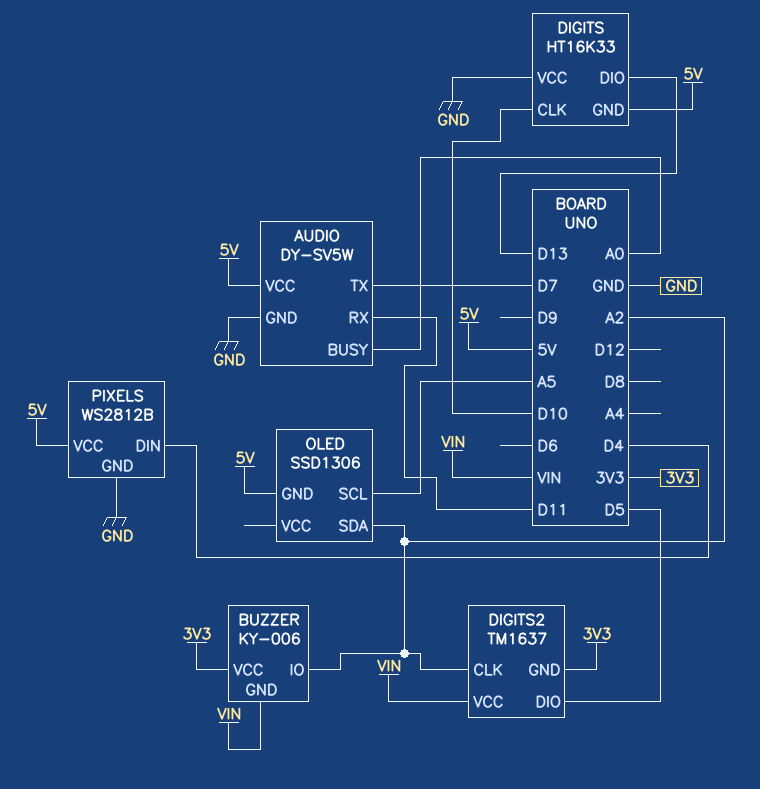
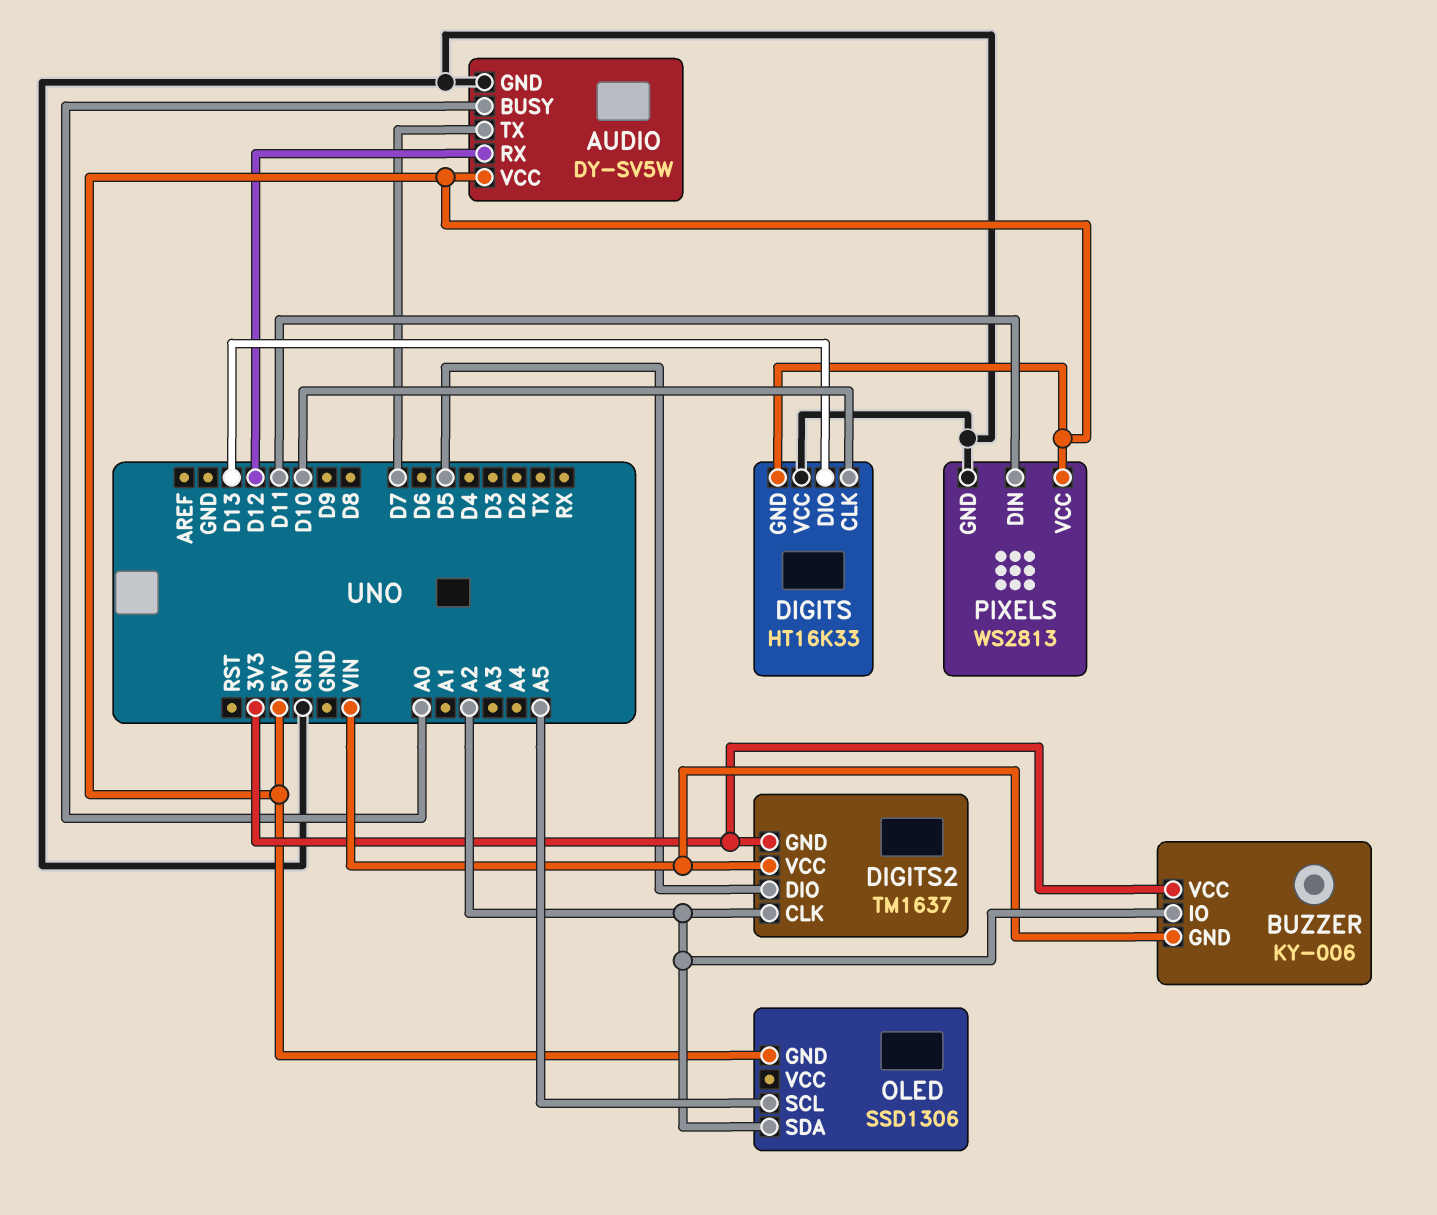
AUDIO pin RX: D11 -> D12
PIXELS: WS2812B -> WS2813
PIXELS pin DIN: D4 -> D11

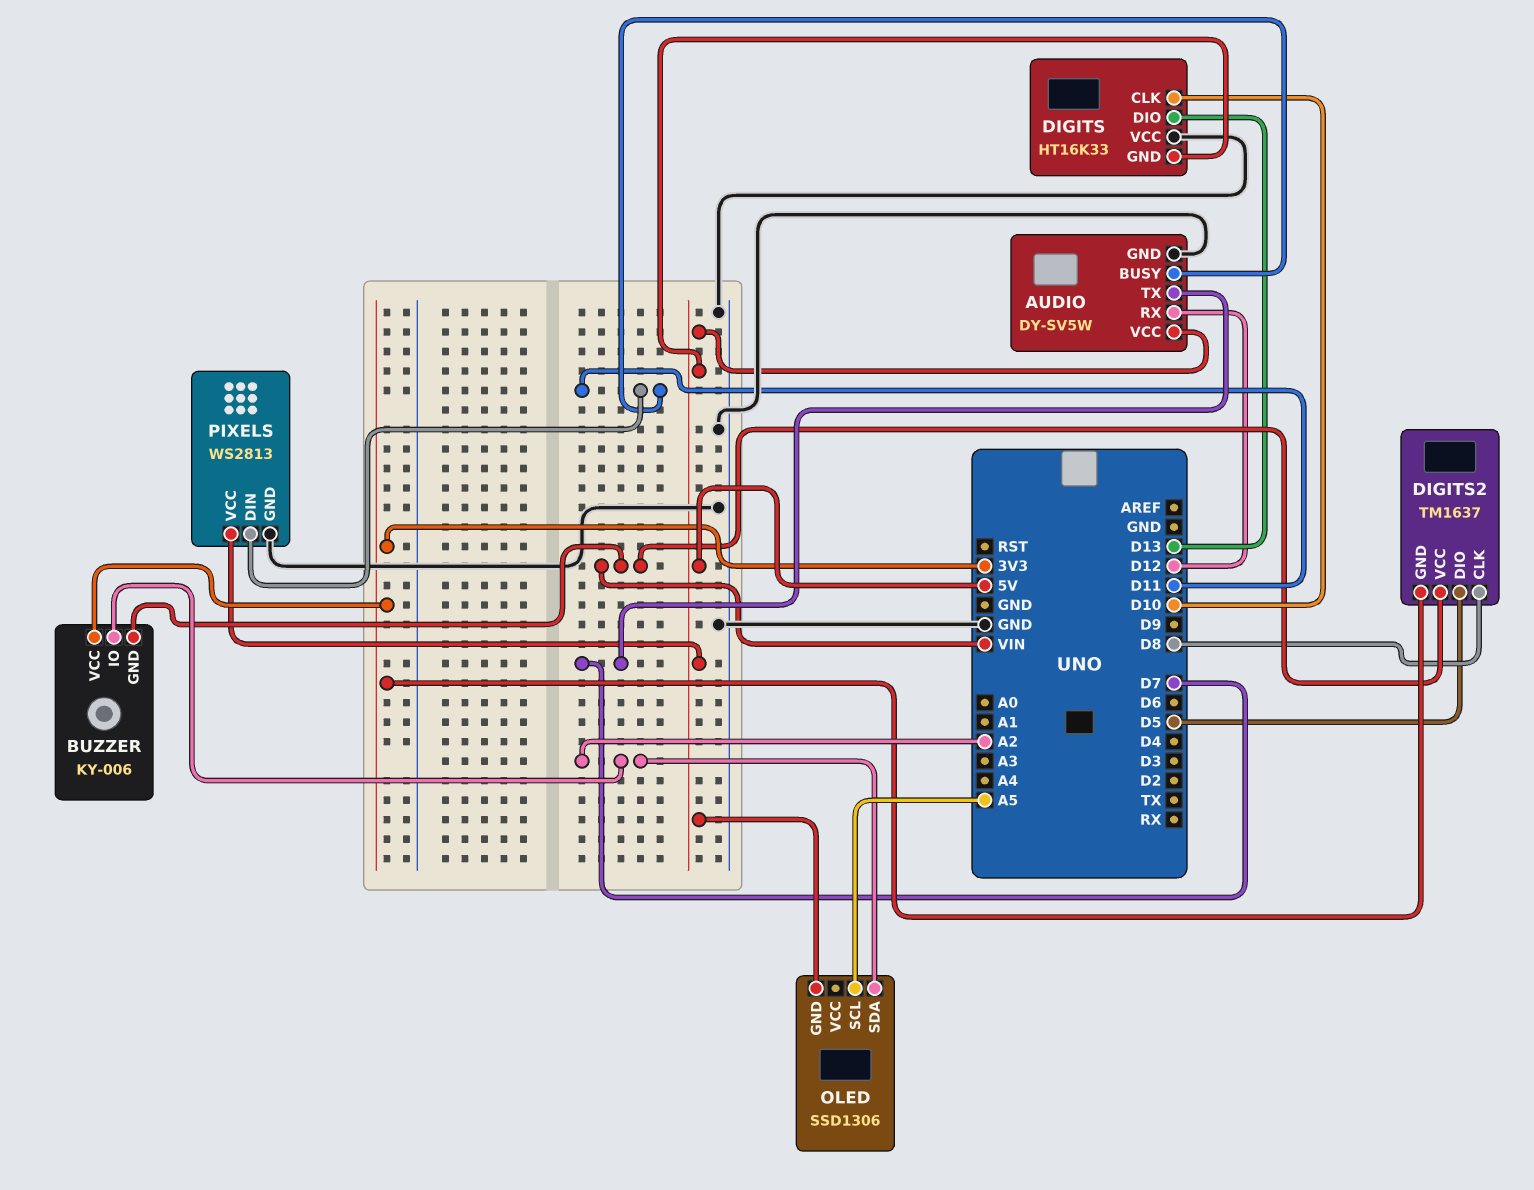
AUDIO pin BUSY: A0 -> D11
DIGITS2 pin CLK: A2 -> D8

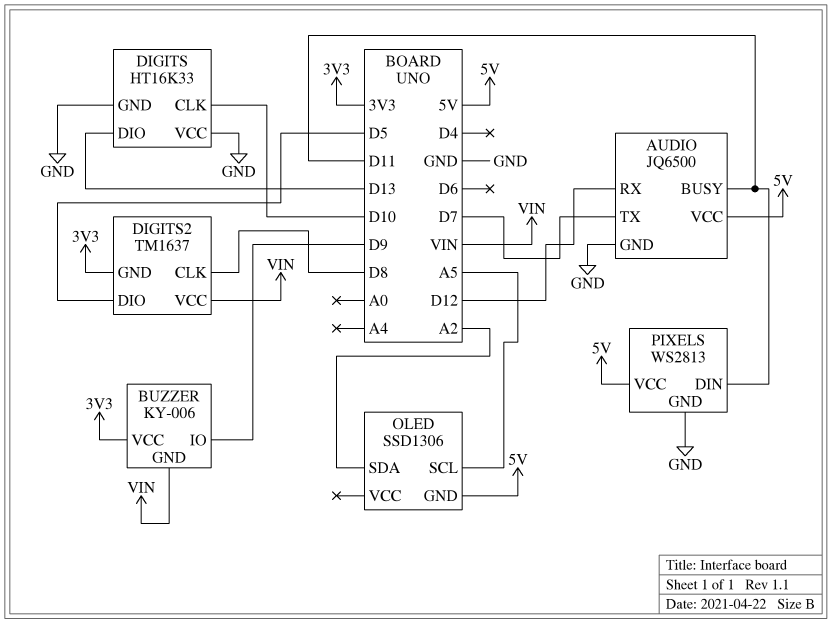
AUDIO: DY-SV5W -> JQ6500
BUZZER pin IO: A2 -> D9
DIGITS pin GND: 5V -> GND

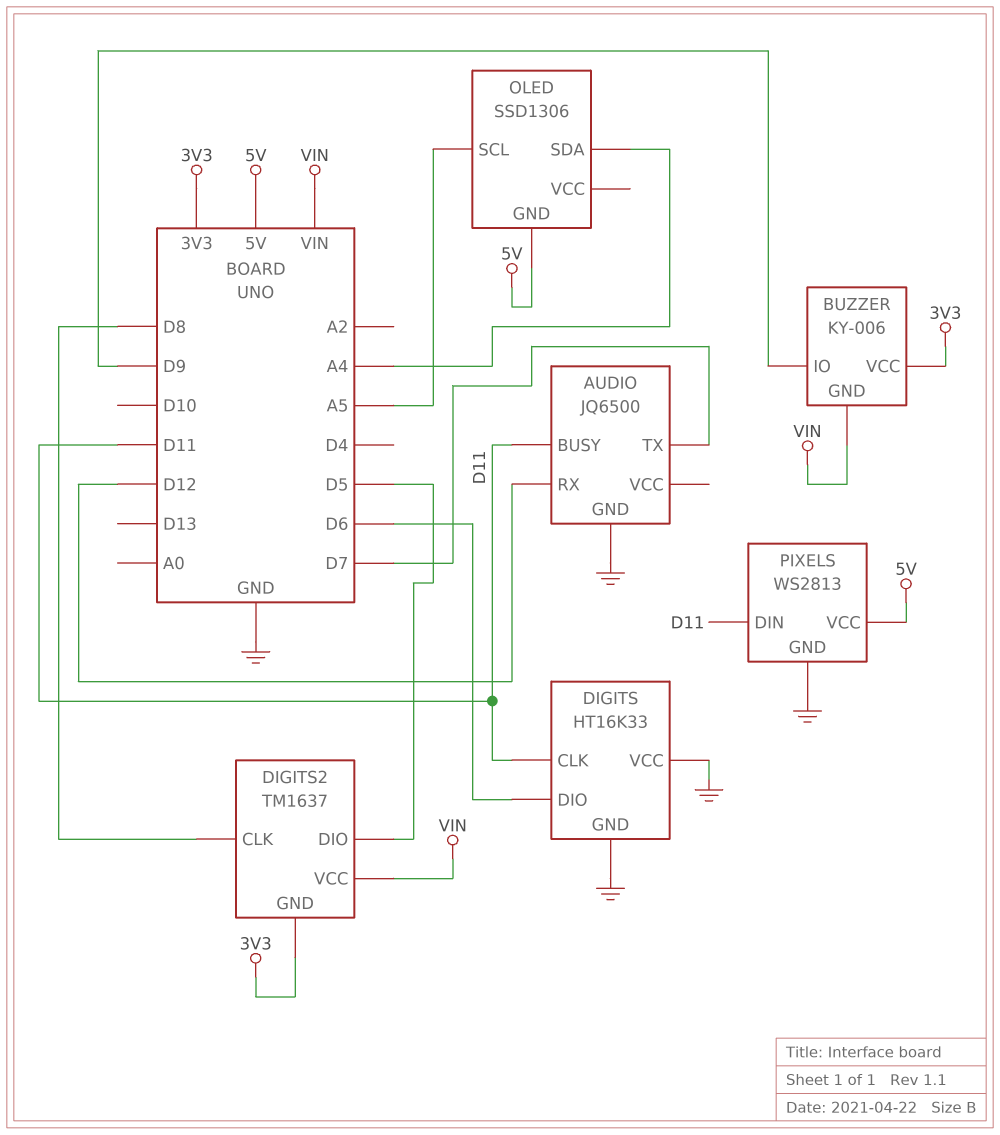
AUDIO pin VCC: 5V -> none
DIGITS pin CLK: D10 -> D11
DIGITS pin DIO: D13 -> D6
OLED pin SDA: A2 -> A4

